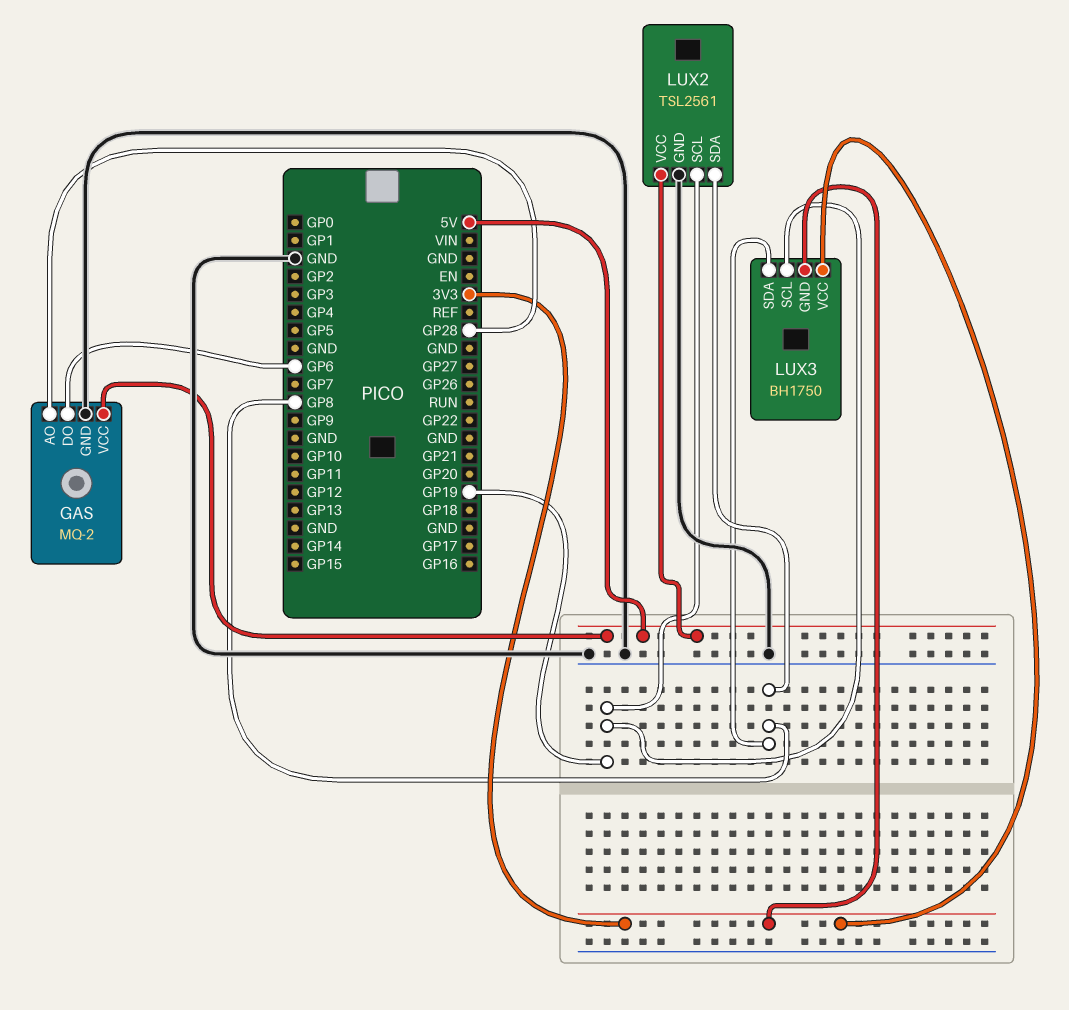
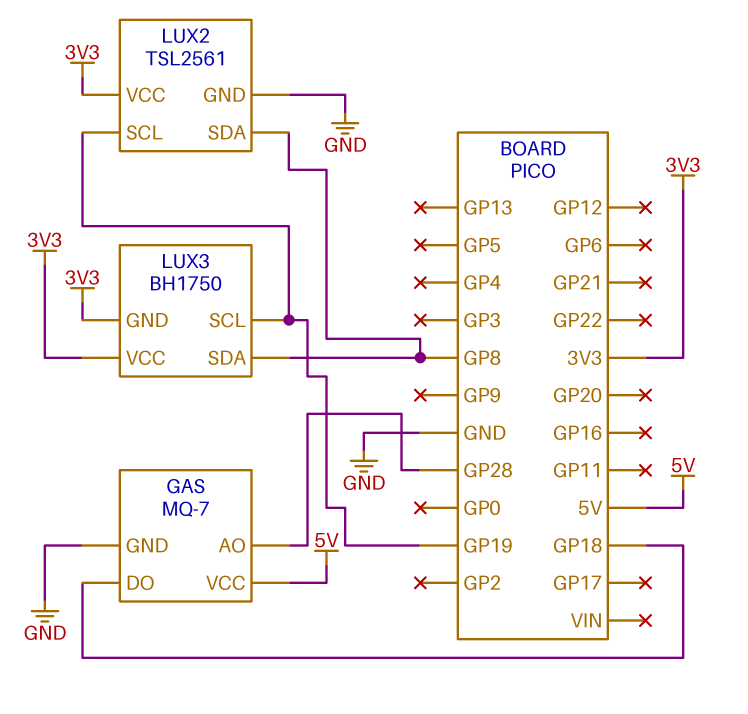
GAS: MQ-2 -> MQ-7
GAS pin DO: GP6 -> GP18
LUX2 pin VCC: 5V -> 3V3

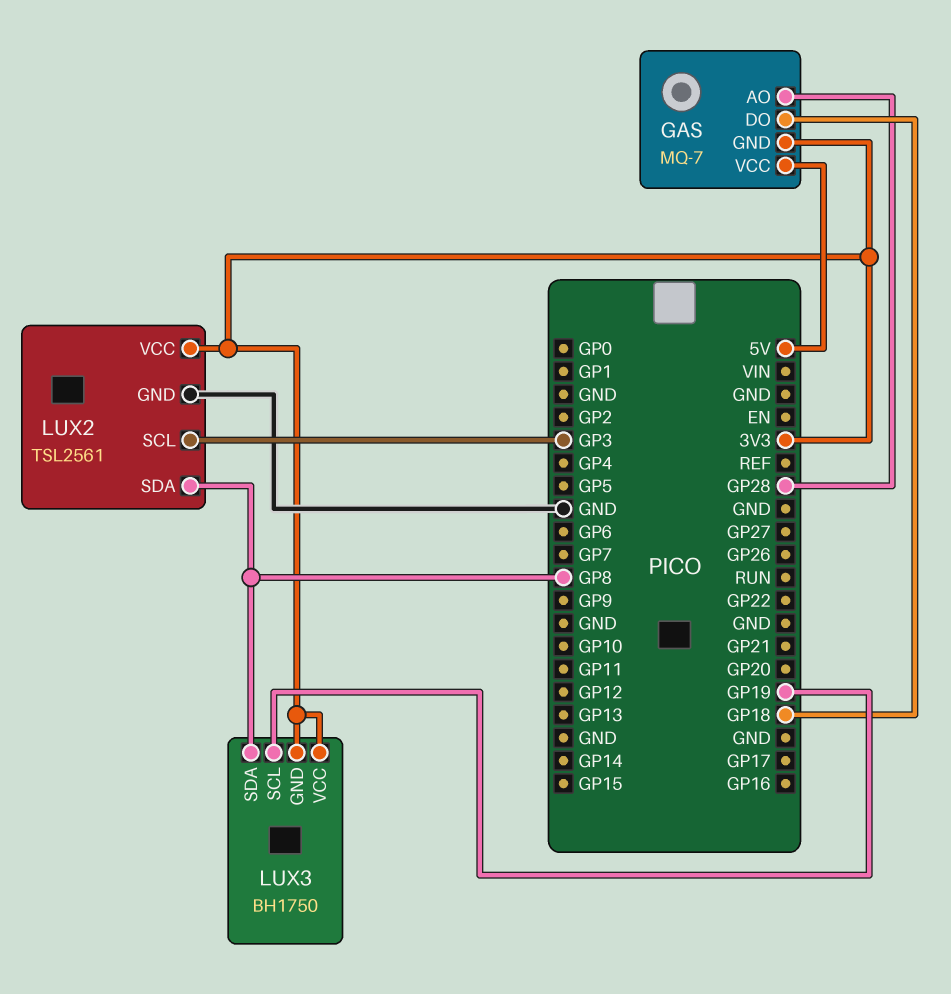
GAS pin GND: GND -> 3V3
LUX2 pin SCL: GP19 -> GP3

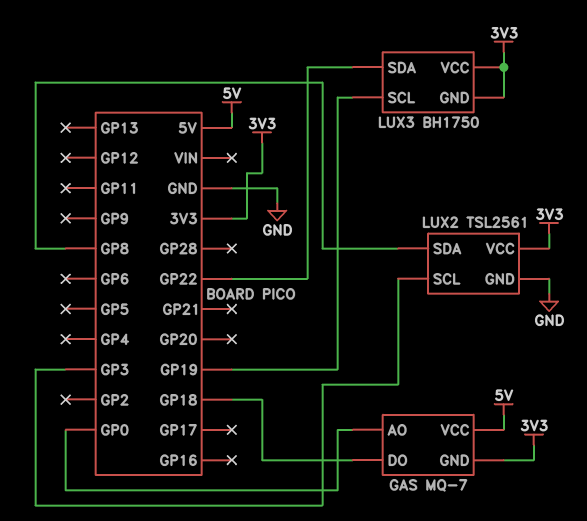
GAS pin AO: GP28 -> GP0
LUX3 pin SDA: GP8 -> GP22

